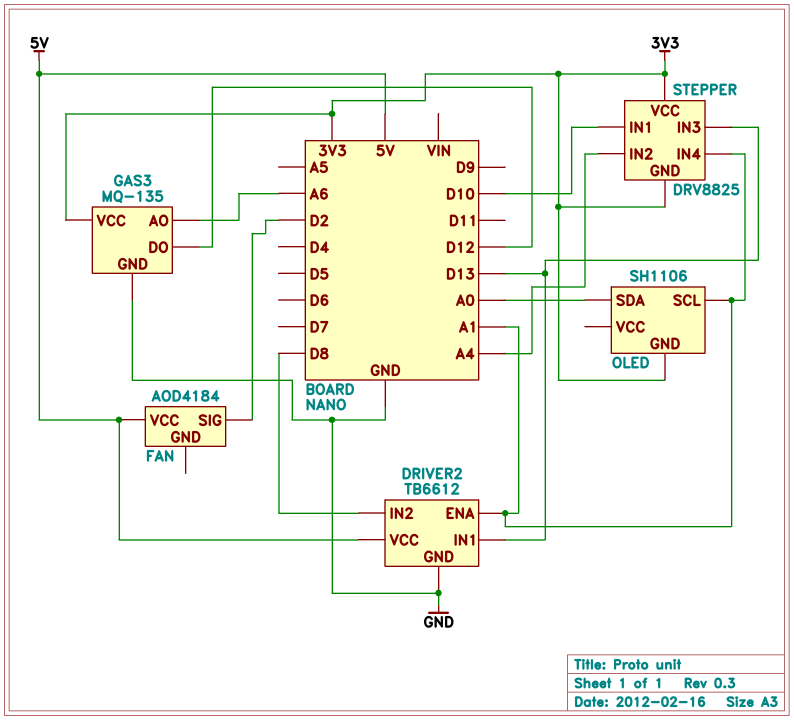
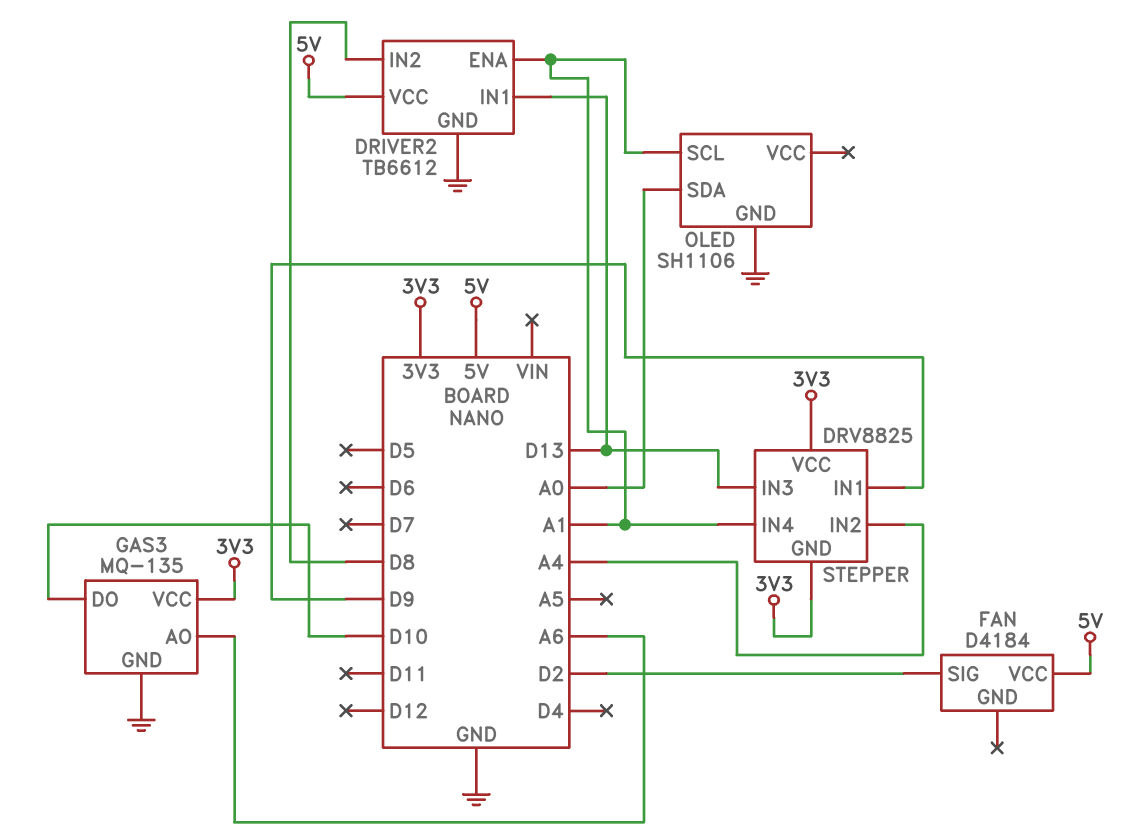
FAN: AOD4184 -> D4184
GAS3 pin DO: D12 -> D10
OLED pin GND: 3V3 -> GND
STEPPER pin IN1: D10 -> D9

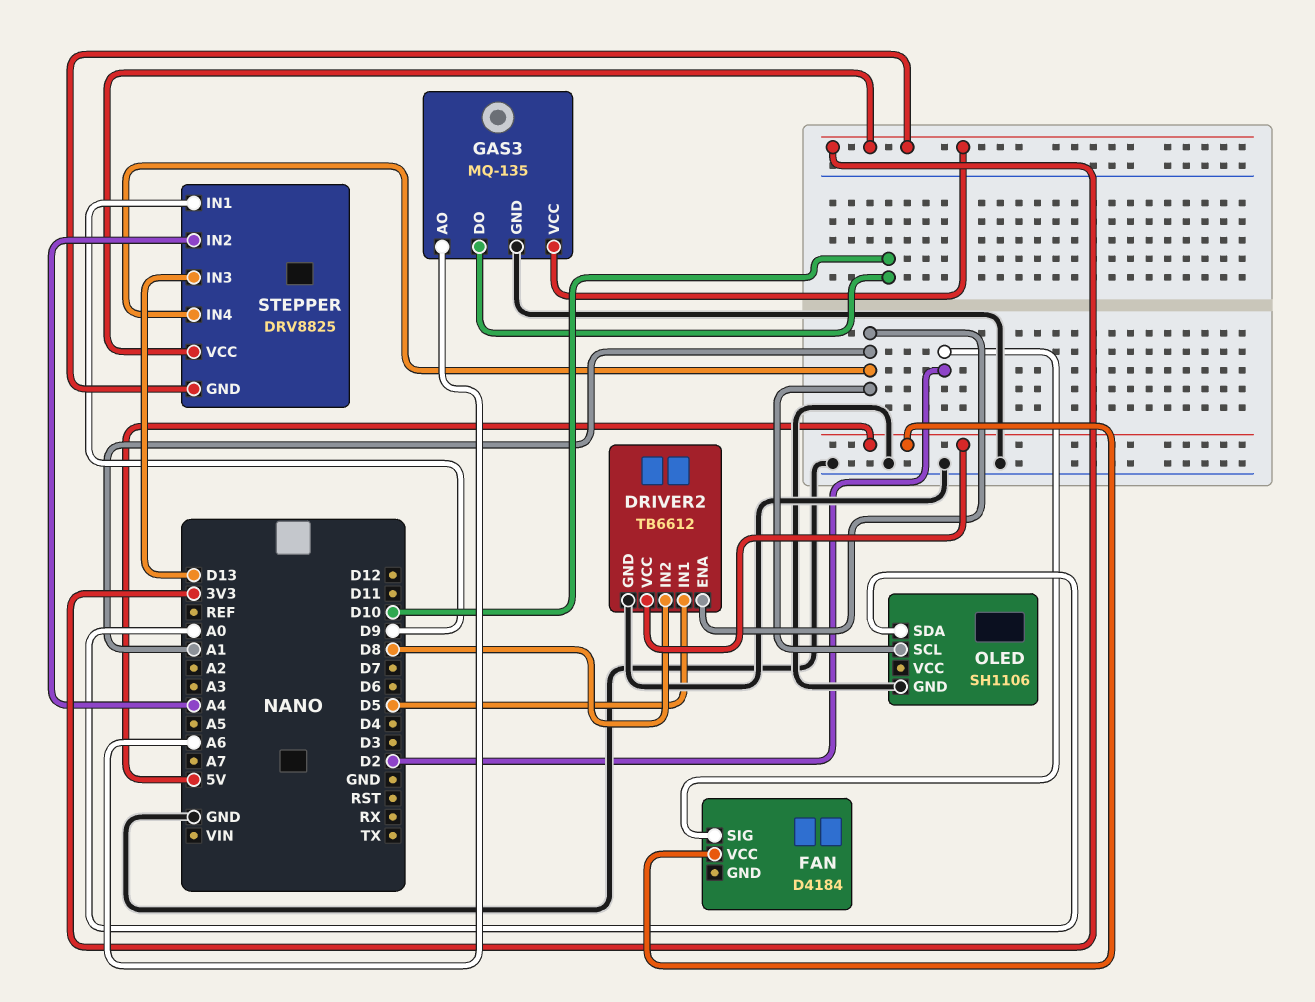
DRIVER2 pin IN1: D13 -> D5

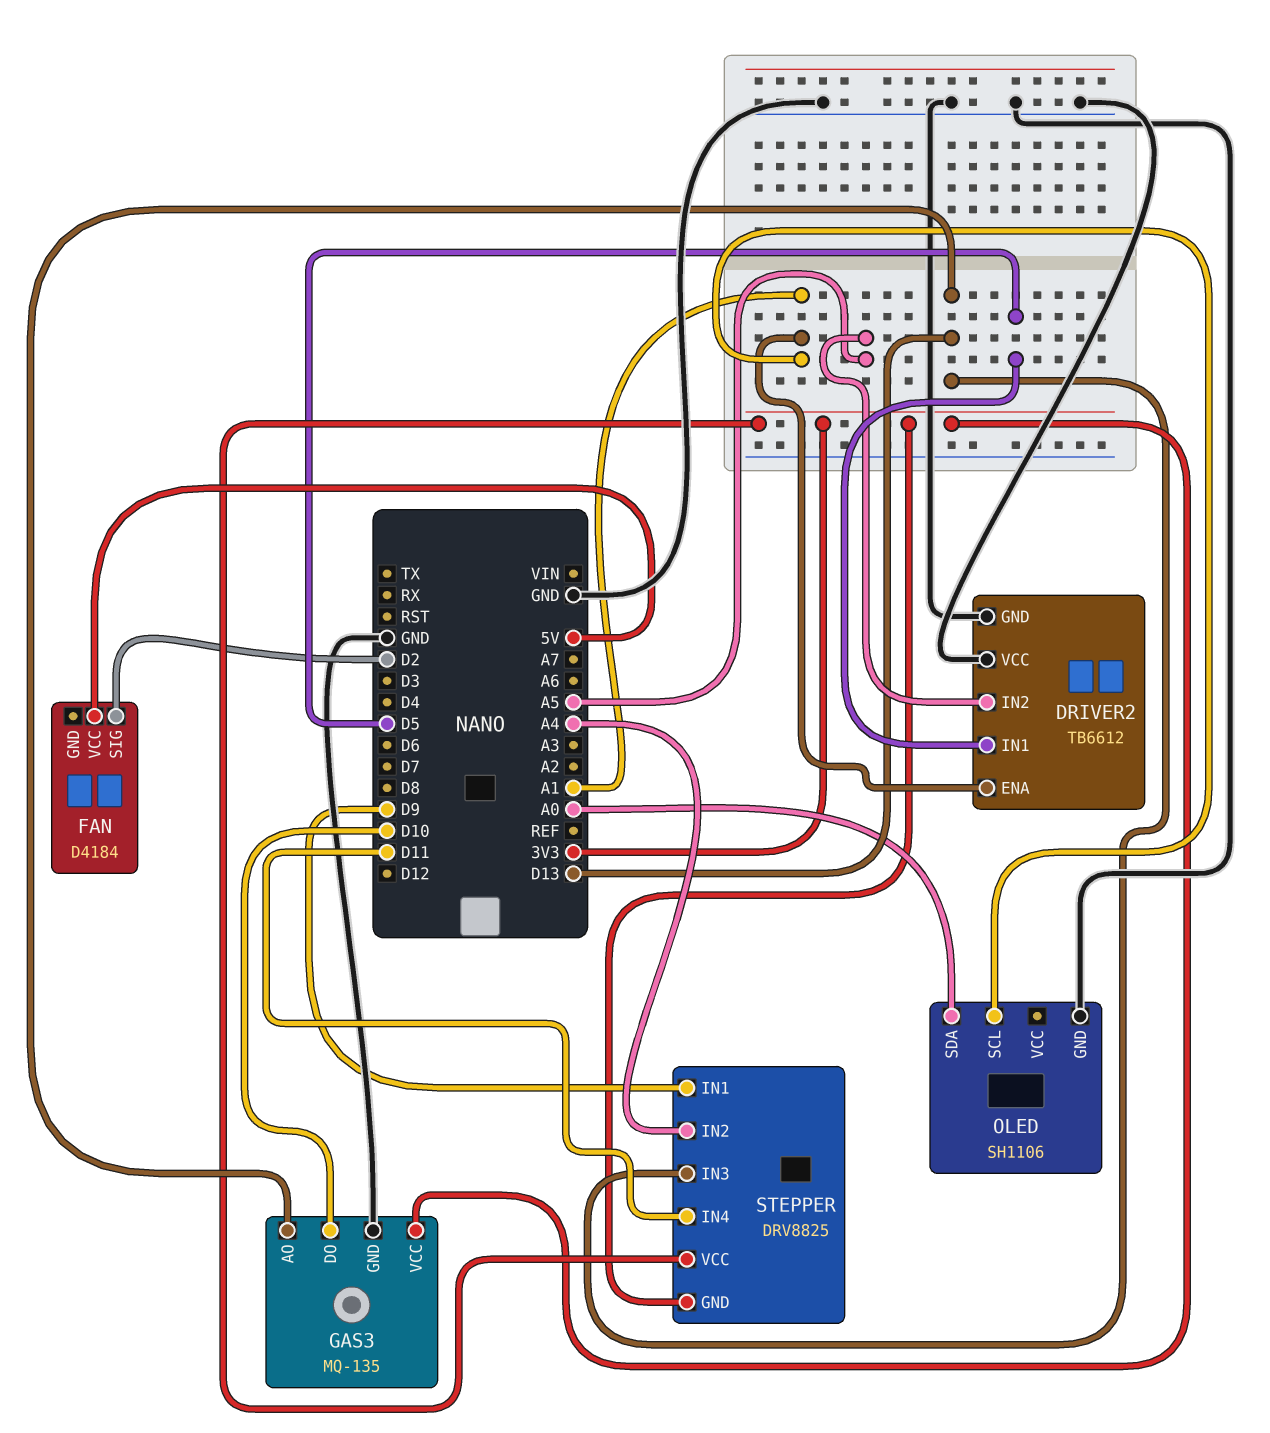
DRIVER2 pin IN2: D8 -> A5
DRIVER2 pin VCC: 5V -> GND
GAS3 pin AO: A6 -> D13
STEPPER pin IN4: A1 -> D11

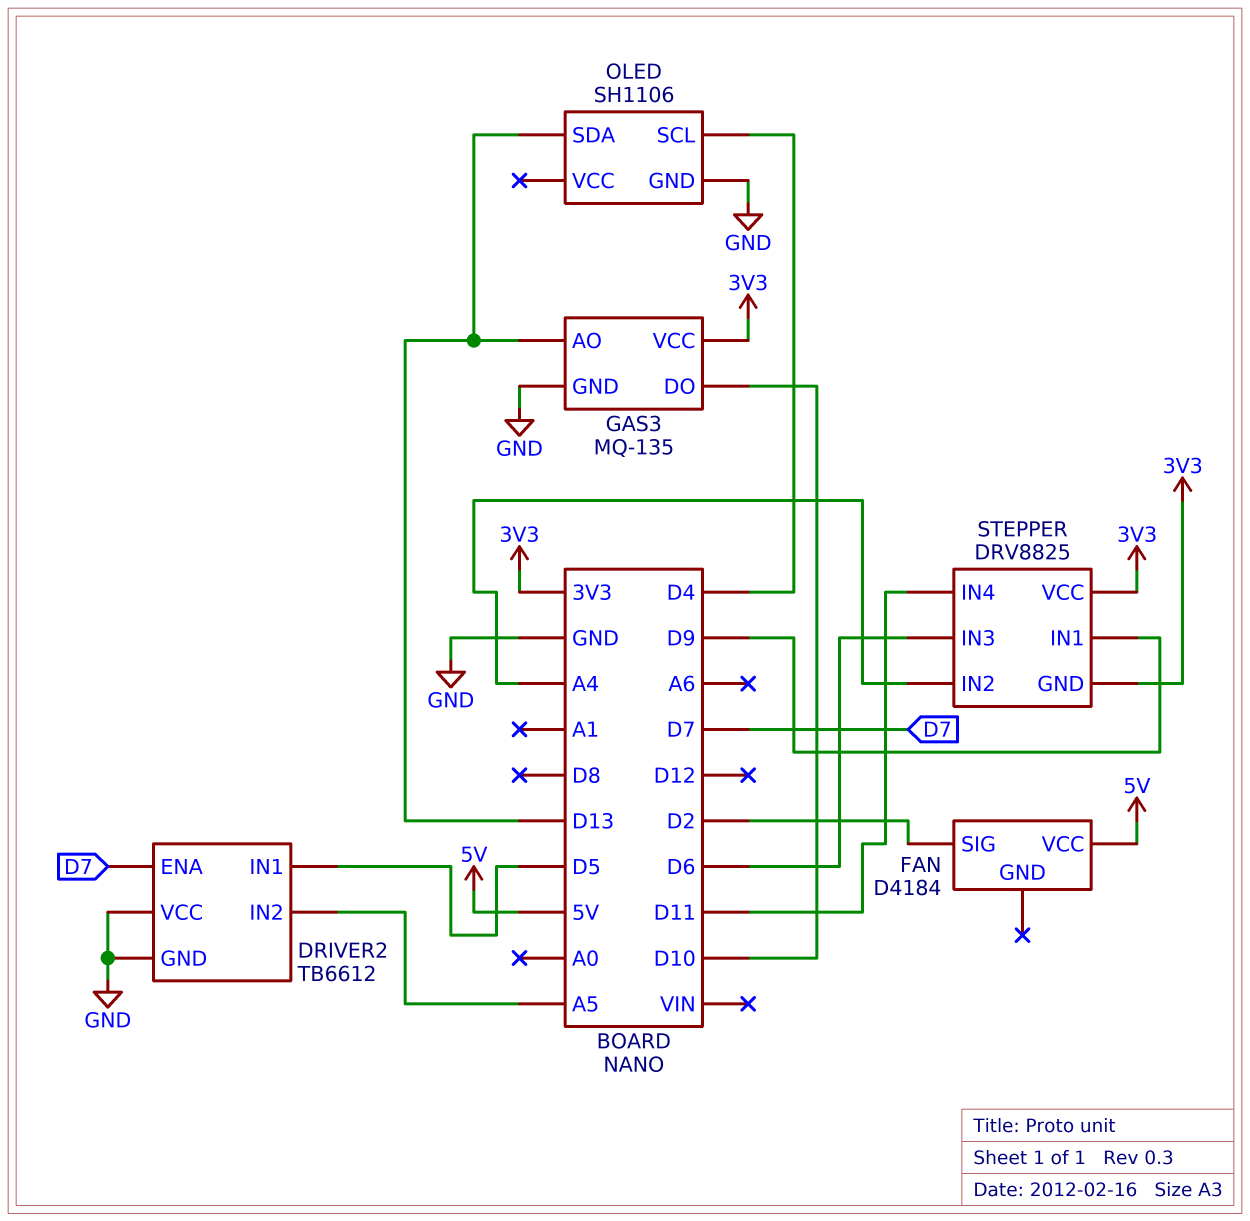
DRIVER2 pin ENA: A1 -> D7
OLED pin SCL: A1 -> D4
OLED pin SDA: A0 -> D13
STEPPER pin IN3: D13 -> D6

